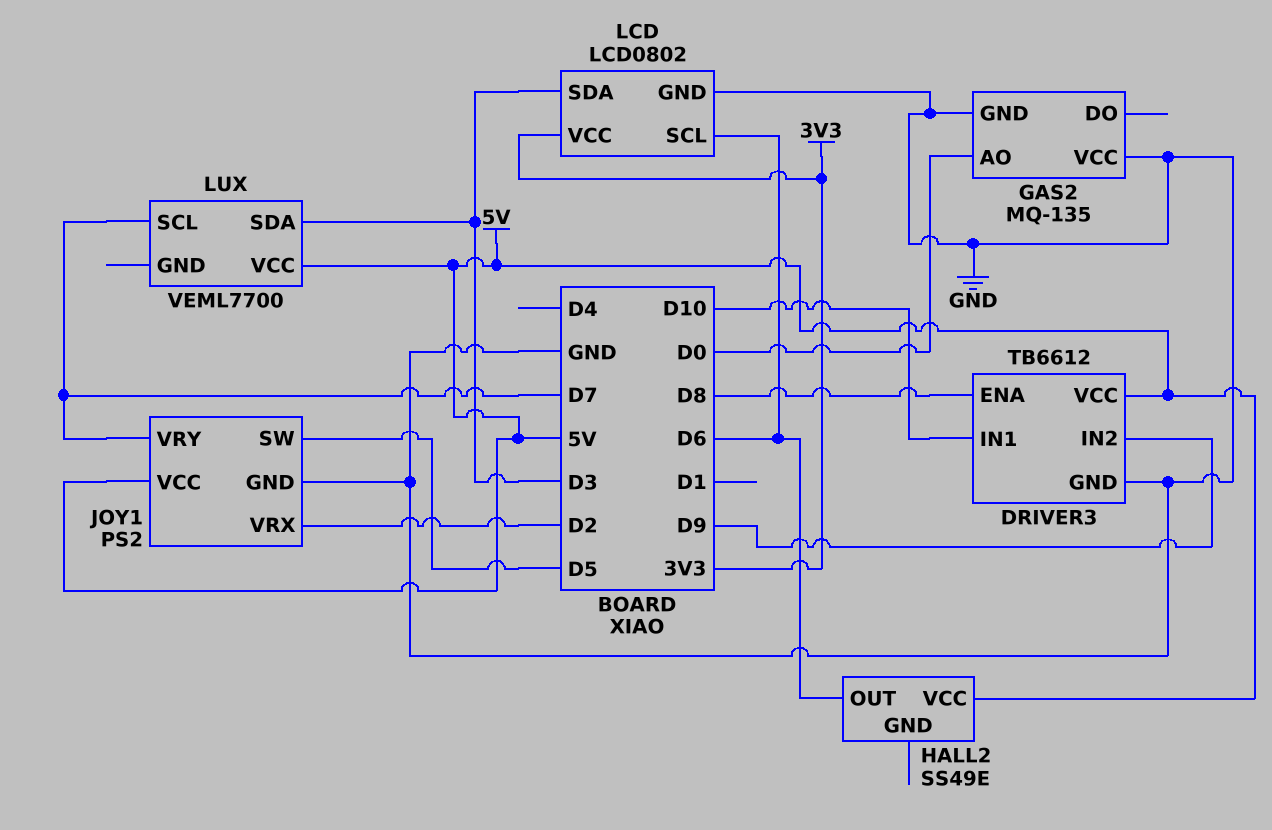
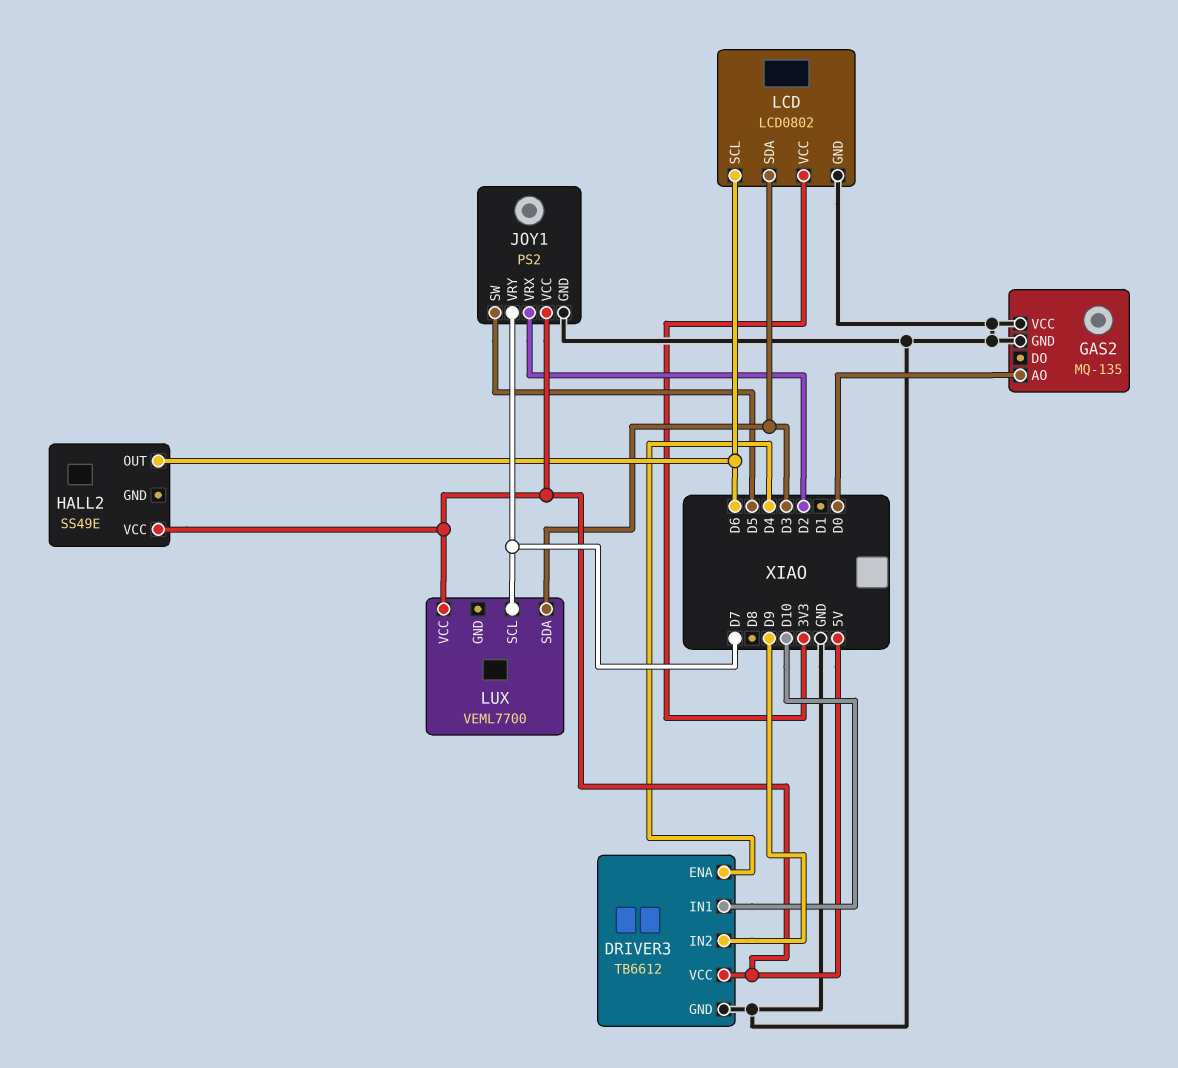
DRIVER3 pin ENA: D8 -> D4

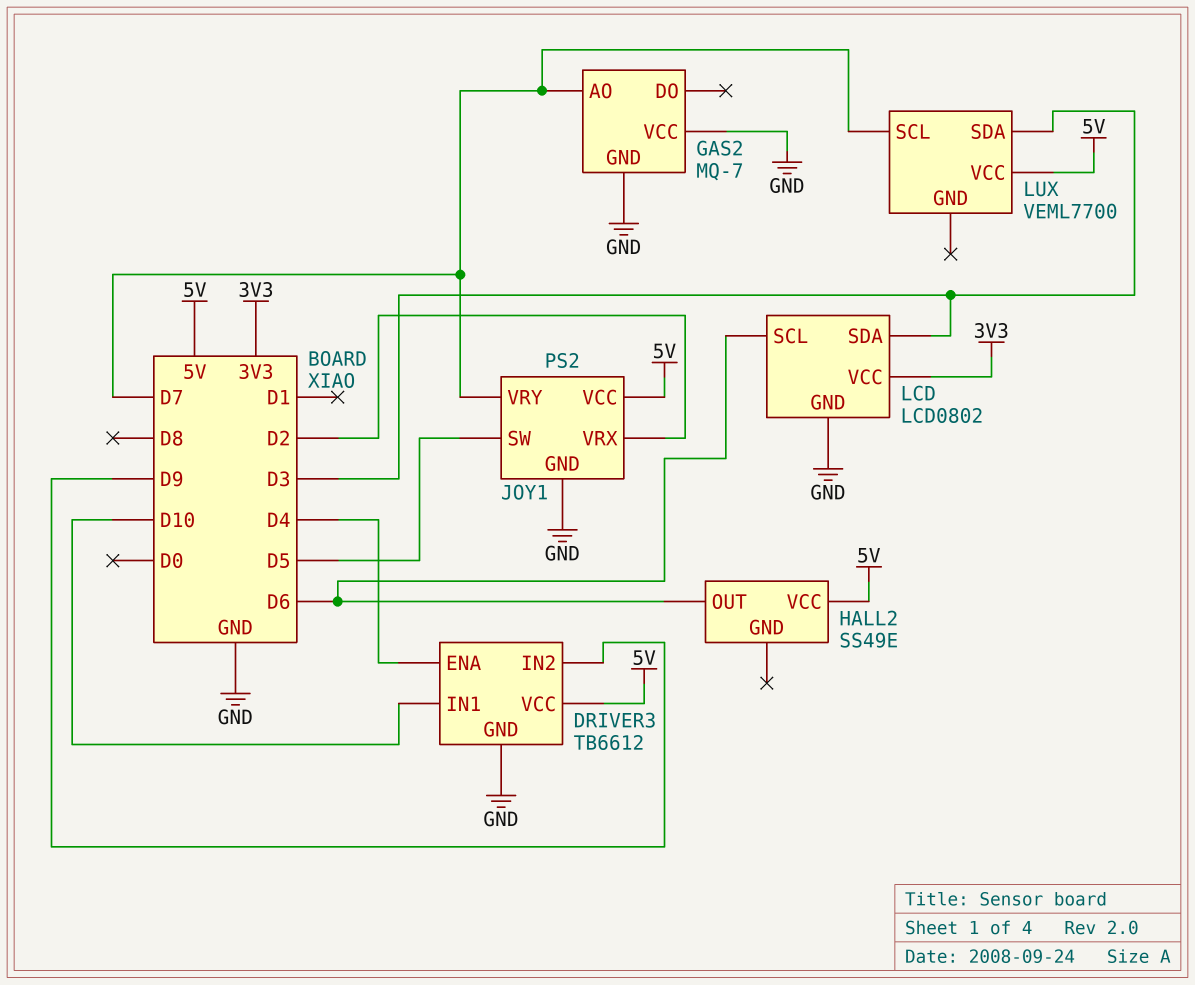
GAS2: MQ-135 -> MQ-7
GAS2 pin AO: D0 -> D7

